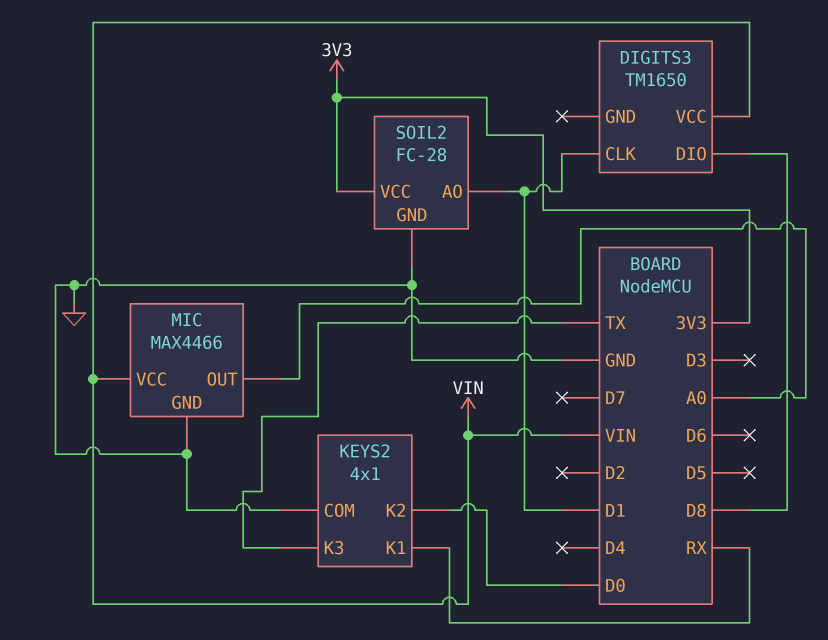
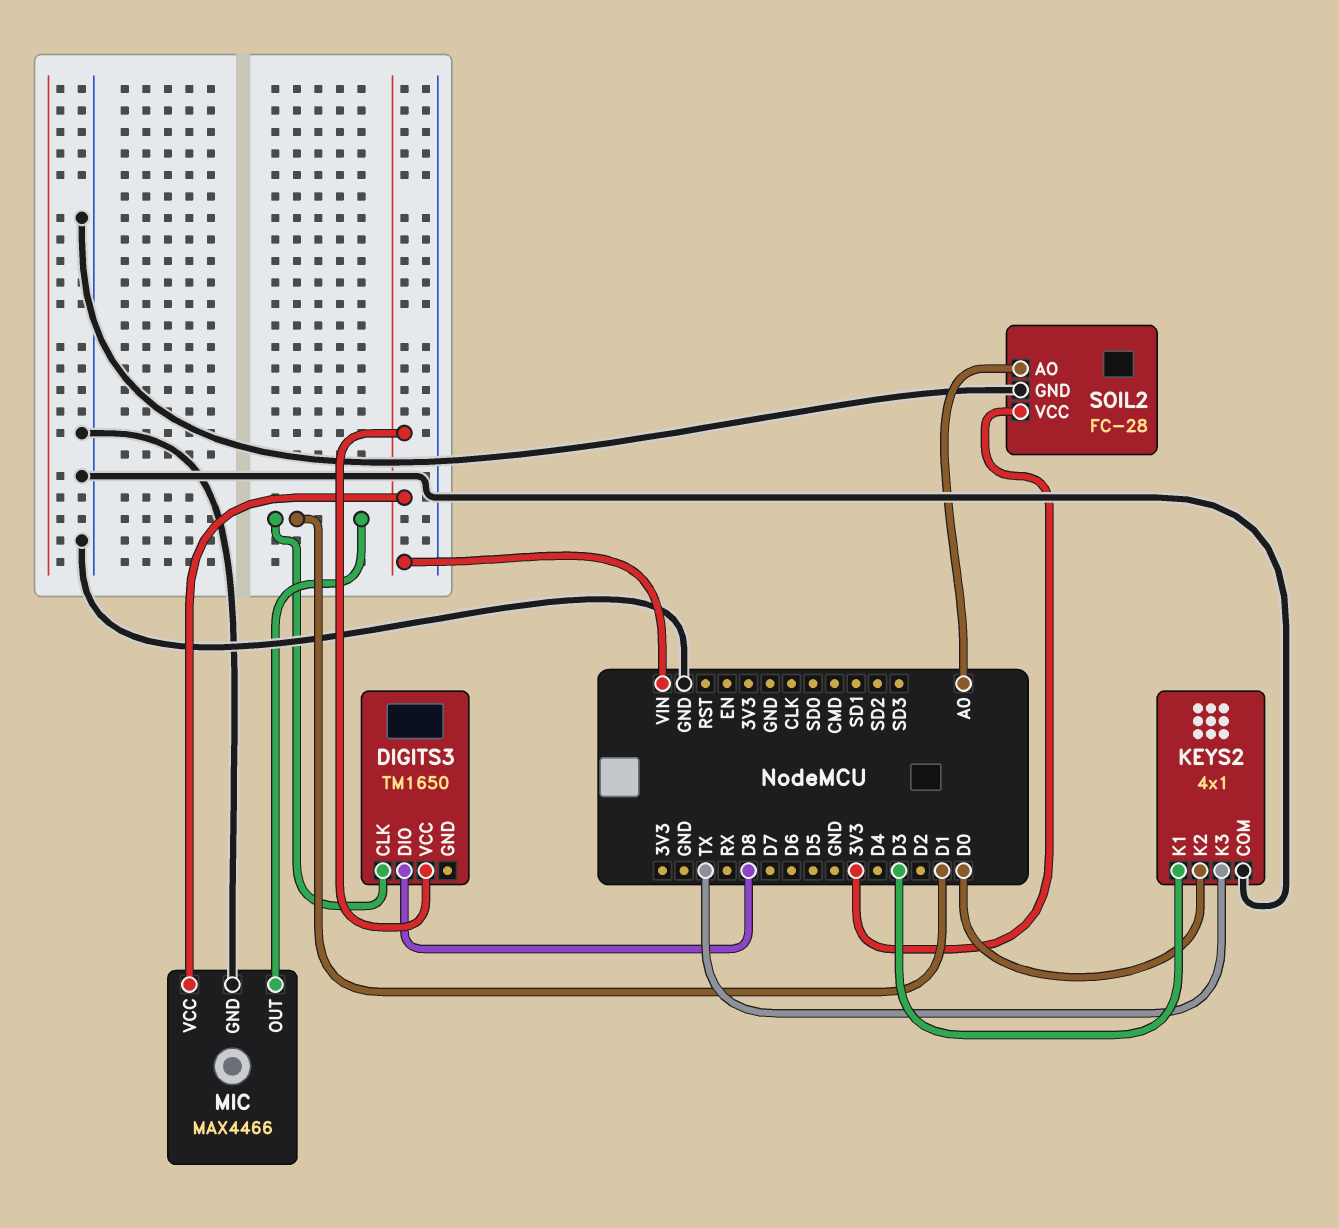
KEYS2 pin K1: RX -> D3
MIC pin OUT: A0 -> D1
SOIL2 pin AO: D1 -> A0

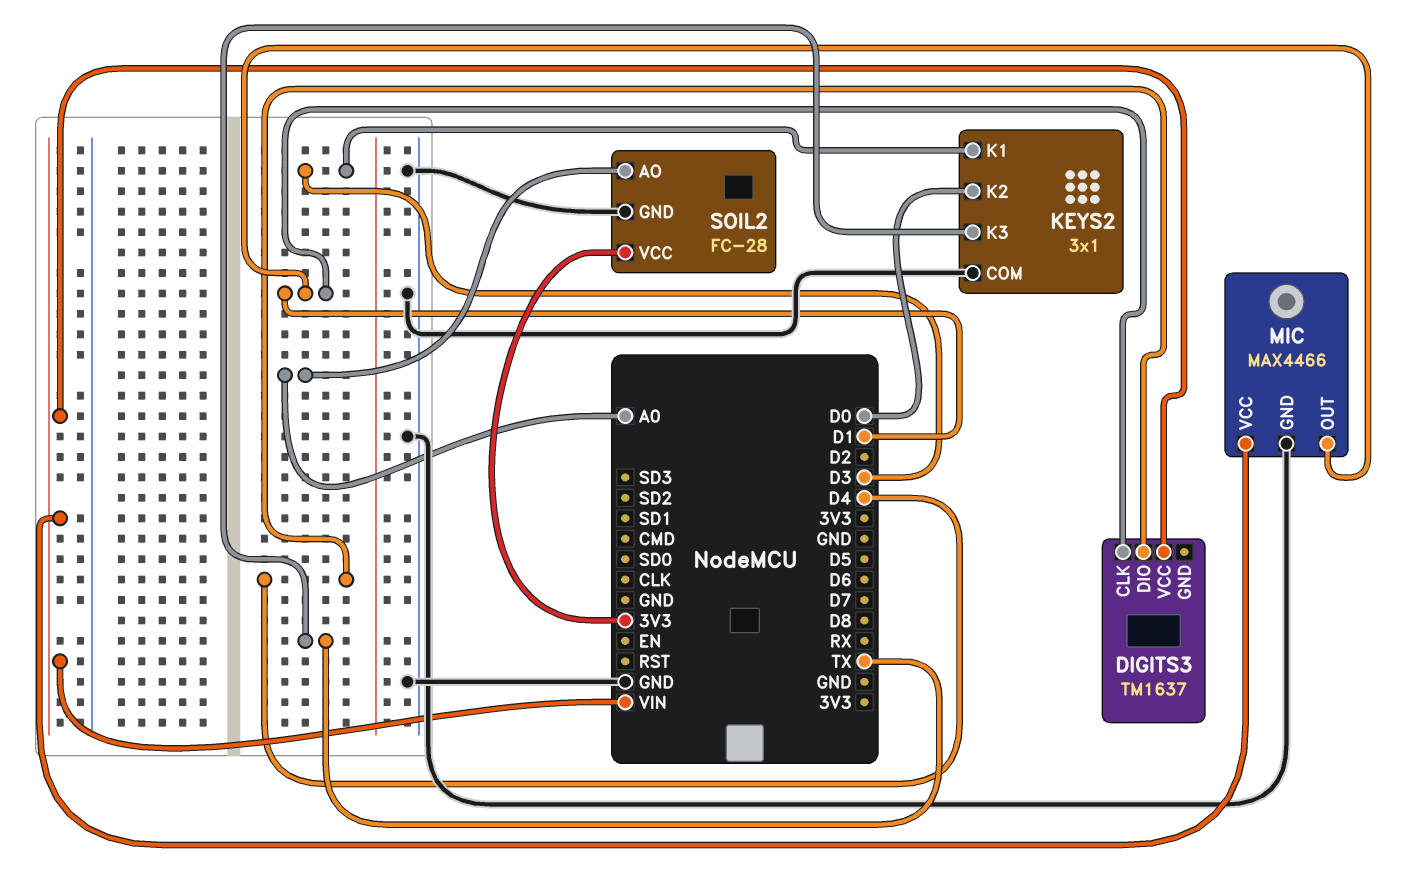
DIGITS3: TM1650 -> TM1637
DIGITS3 pin DIO: D8 -> D4
KEYS2: 4x1 -> 3x1

